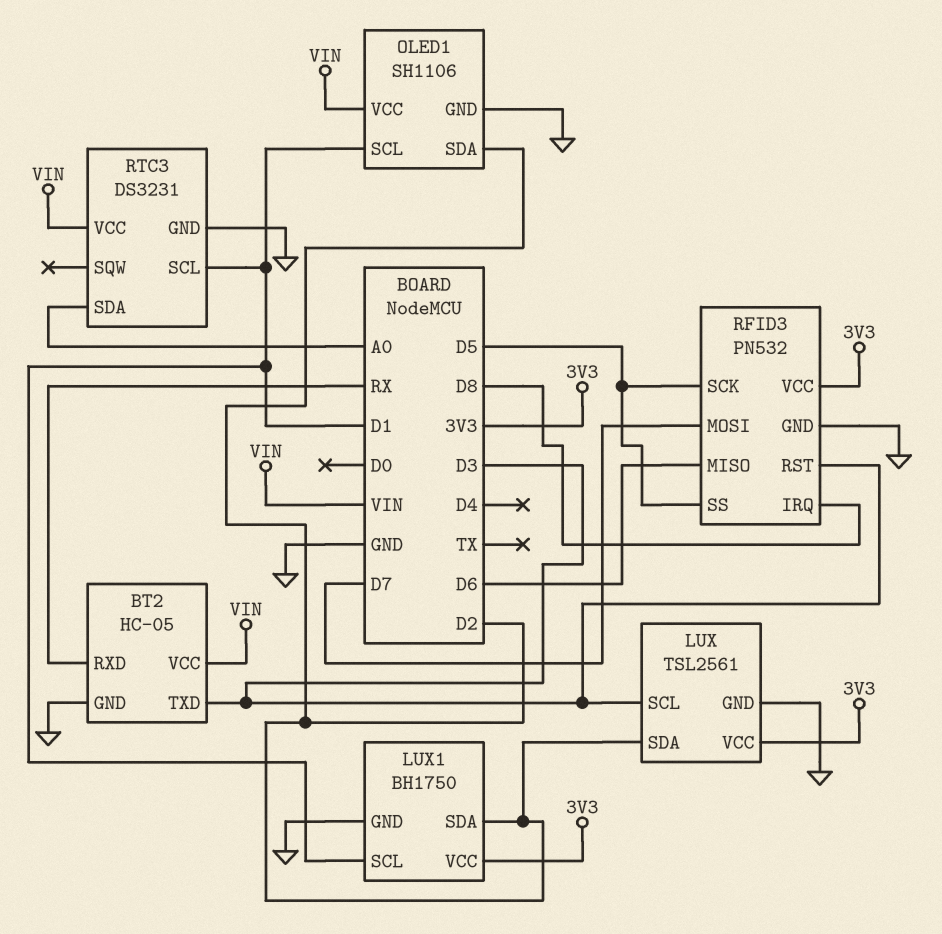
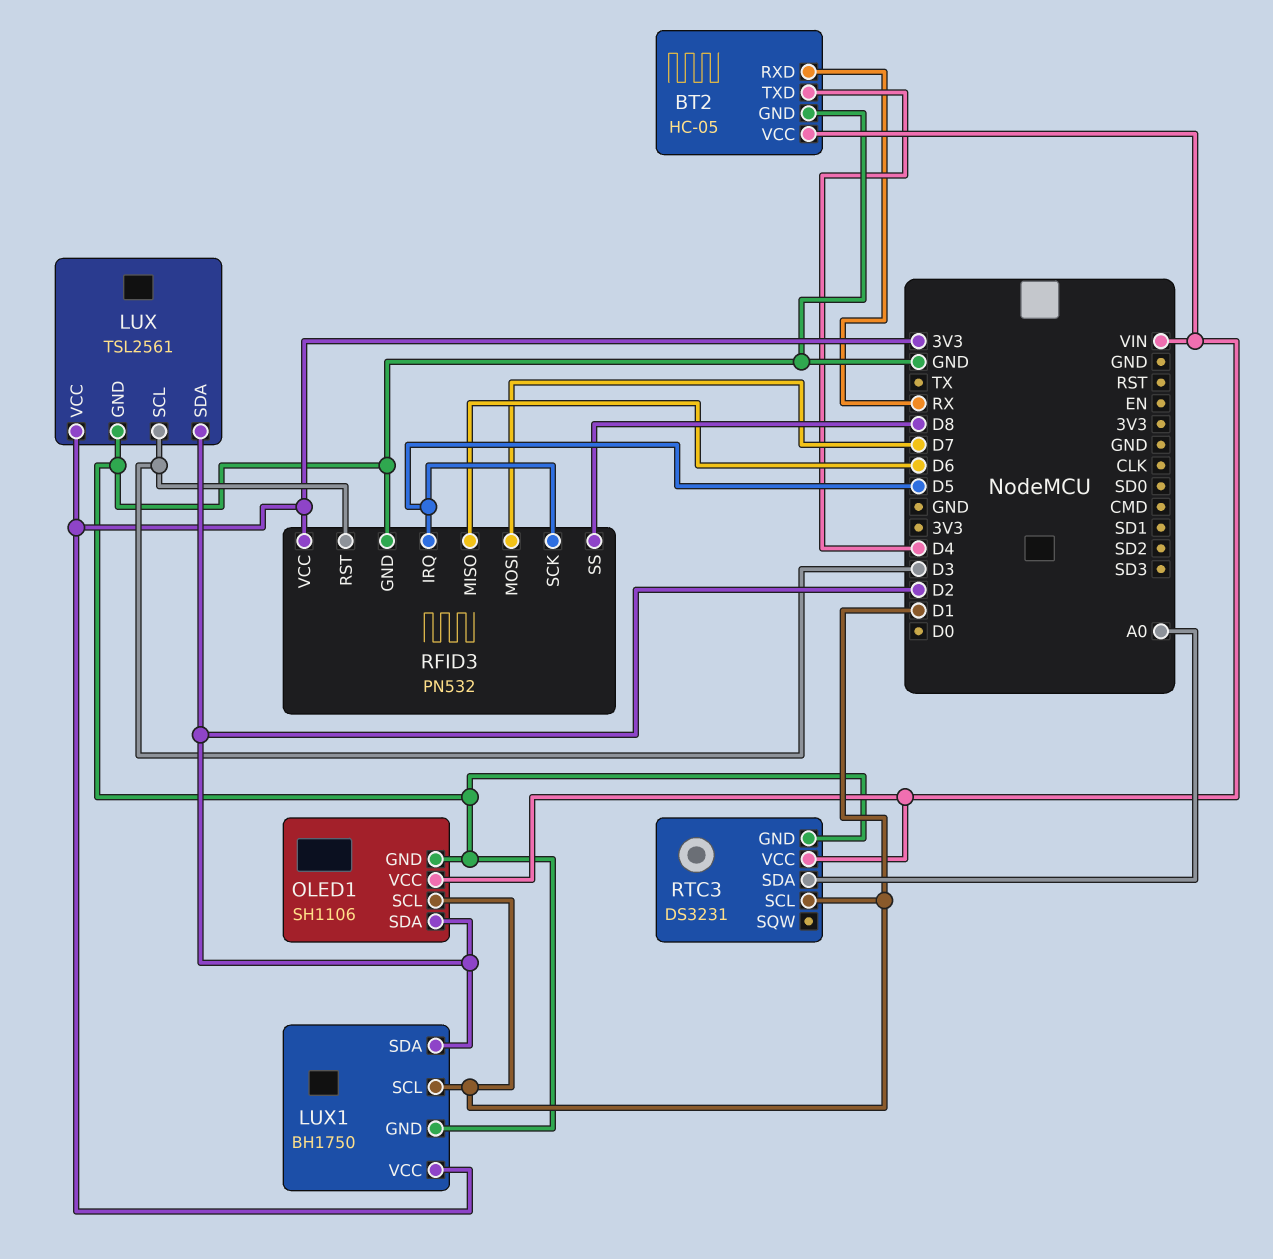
BT2 pin TXD: D3 -> D4
RFID3 pin IRQ: D8 -> D5
RFID3 pin SS: D5 -> D8

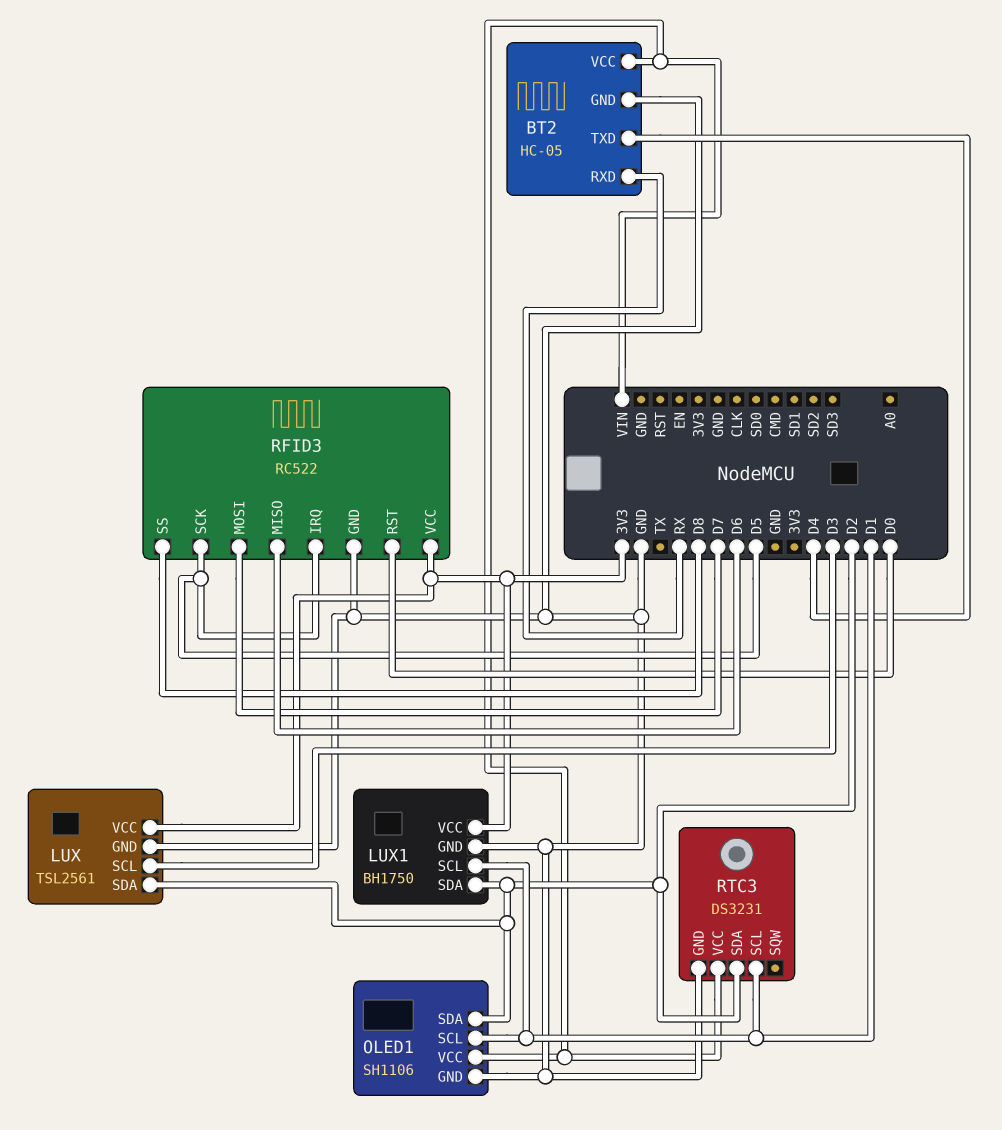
RFID3: PN532 -> RC522
RFID3 pin RST: D3 -> D0
RTC3 pin SDA: A0 -> D2

